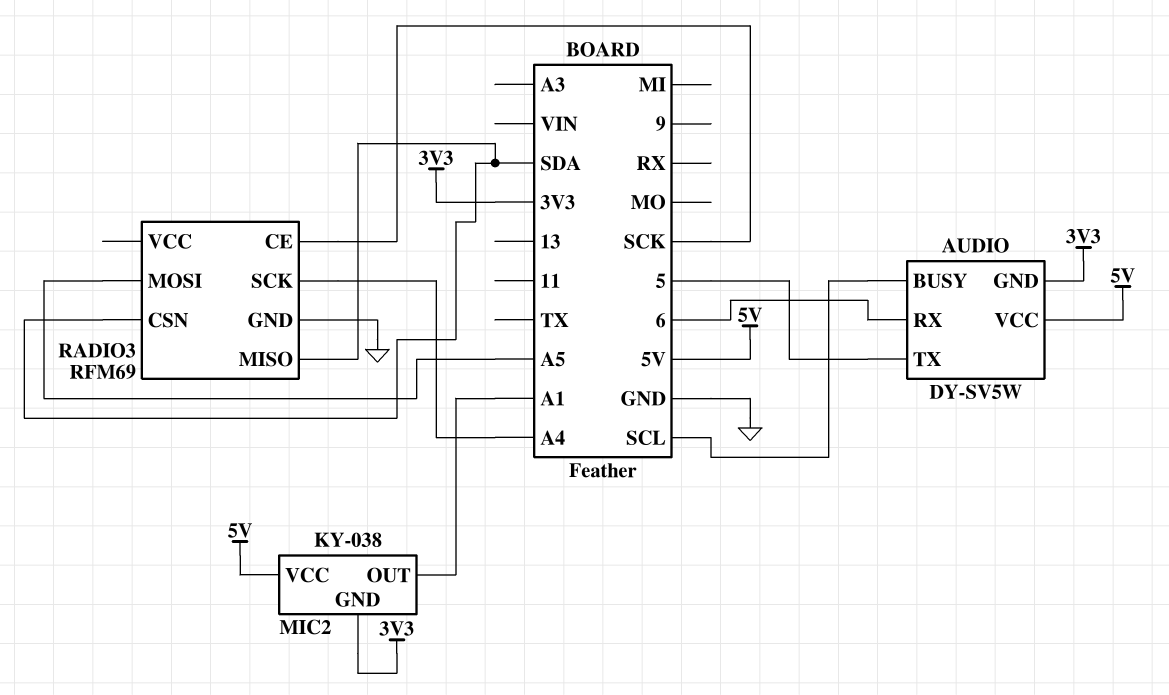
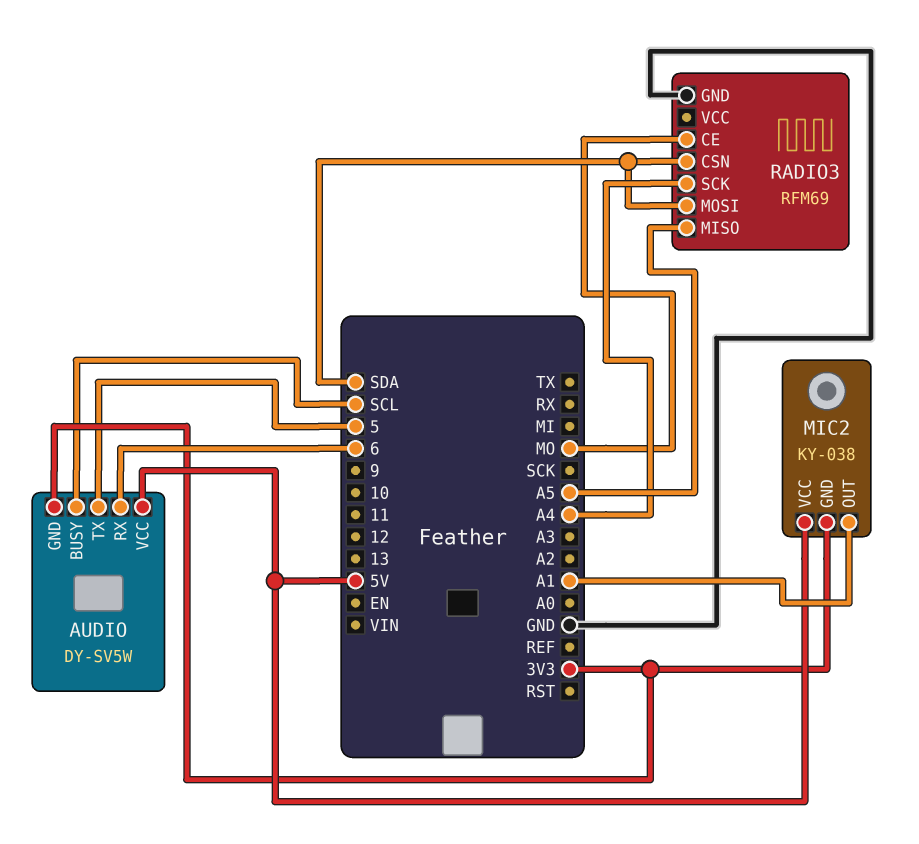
RADIO3 pin CE: SCK -> MO
RADIO3 pin MISO: SDA -> A5
RADIO3 pin MOSI: A5 -> SDA

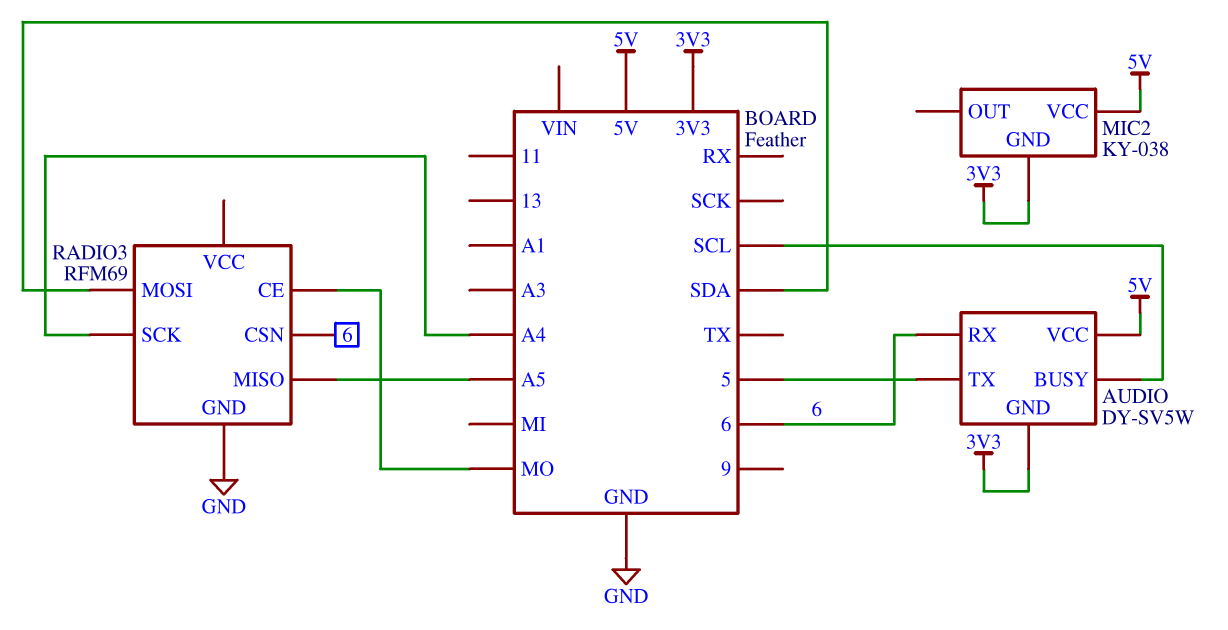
MIC2 pin OUT: A1 -> none
RADIO3 pin CSN: SDA -> 6

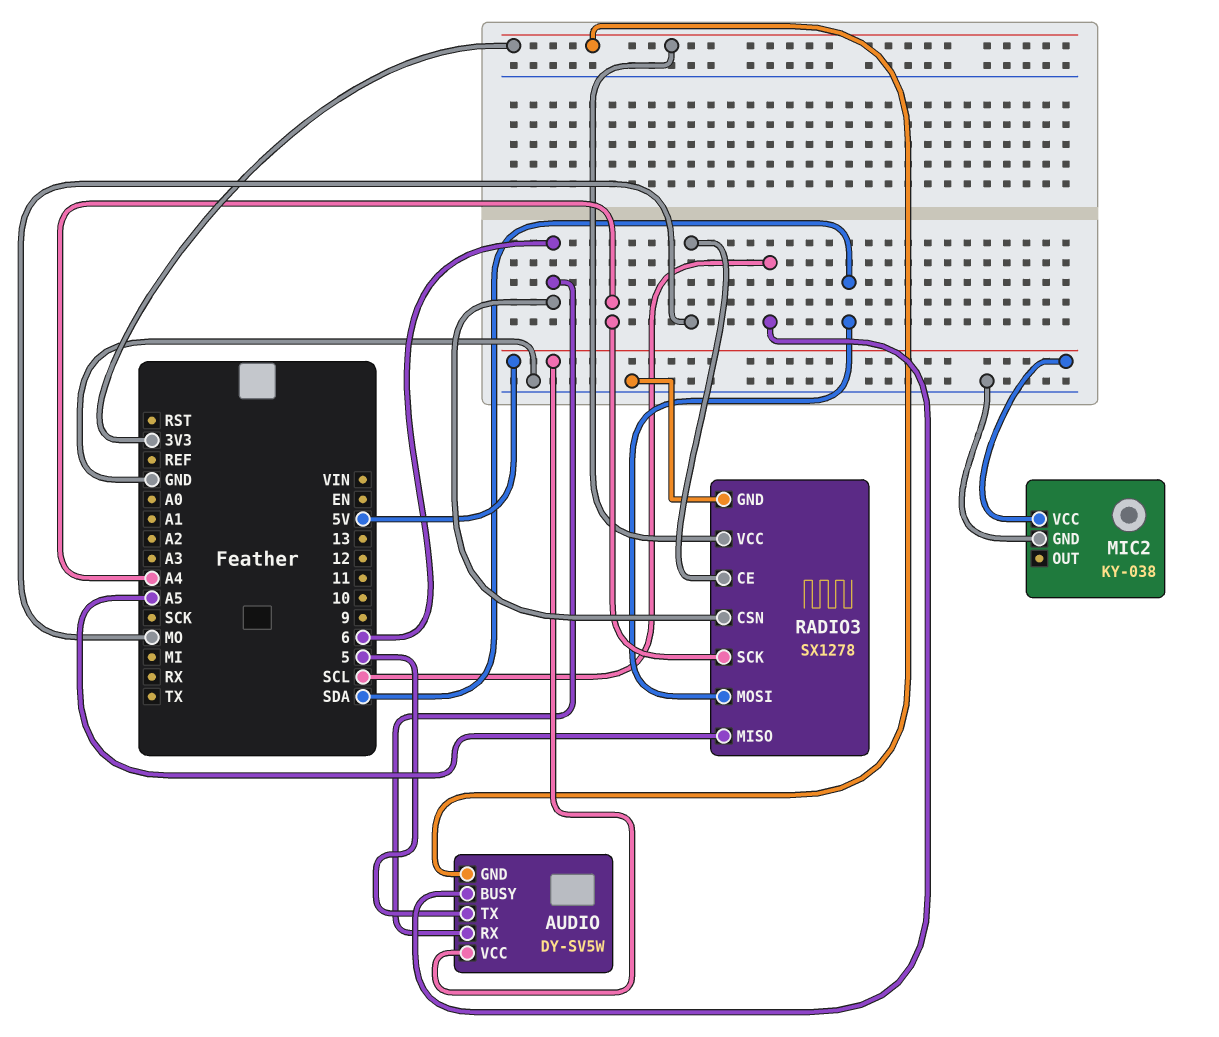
MIC2 pin GND: 3V3 -> GND
RADIO3: RFM69 -> SX1278
RADIO3 pin VCC: none -> 3V3

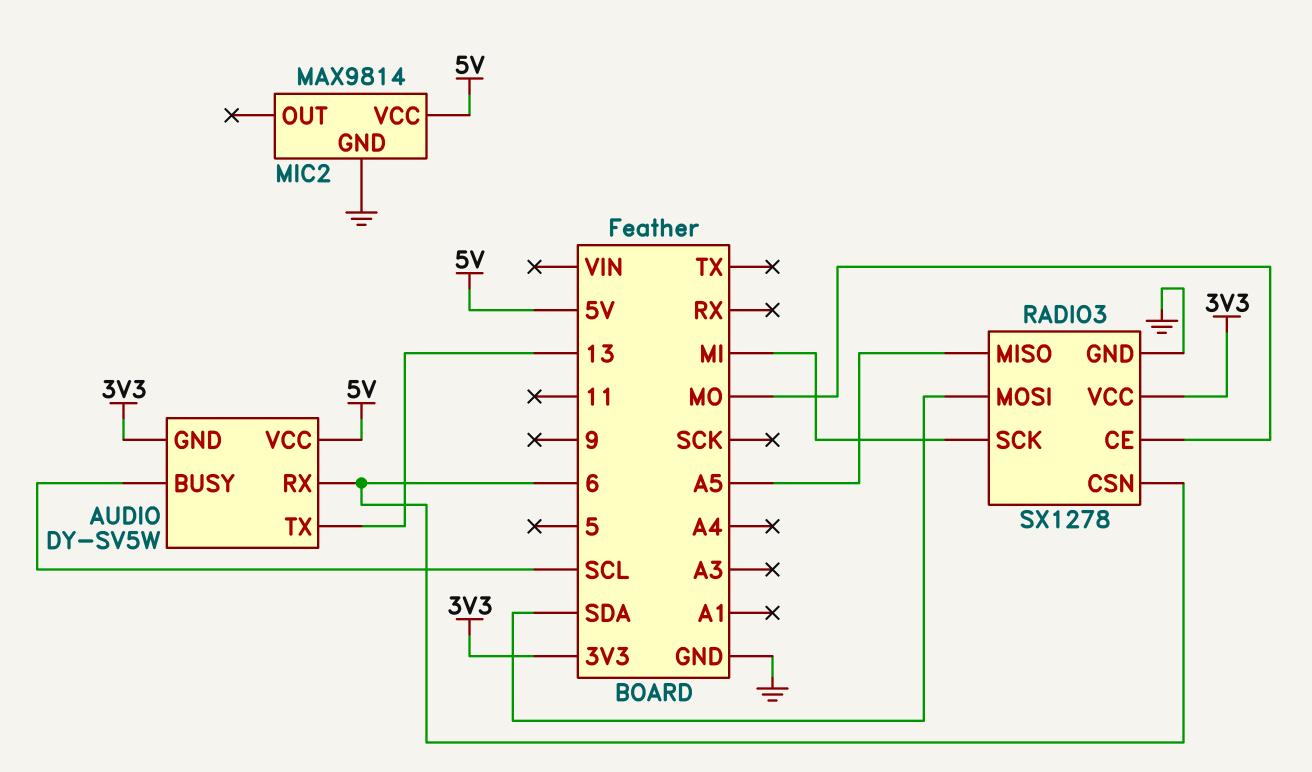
AUDIO pin TX: 5 -> 13
MIC2: KY-038 -> MAX9814
RADIO3 pin SCK: A4 -> MI

